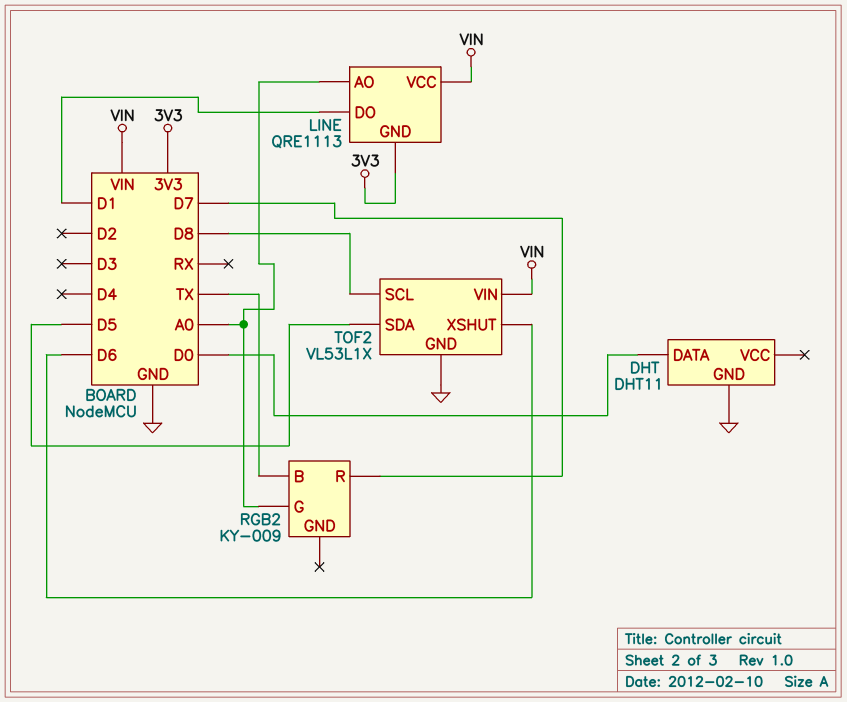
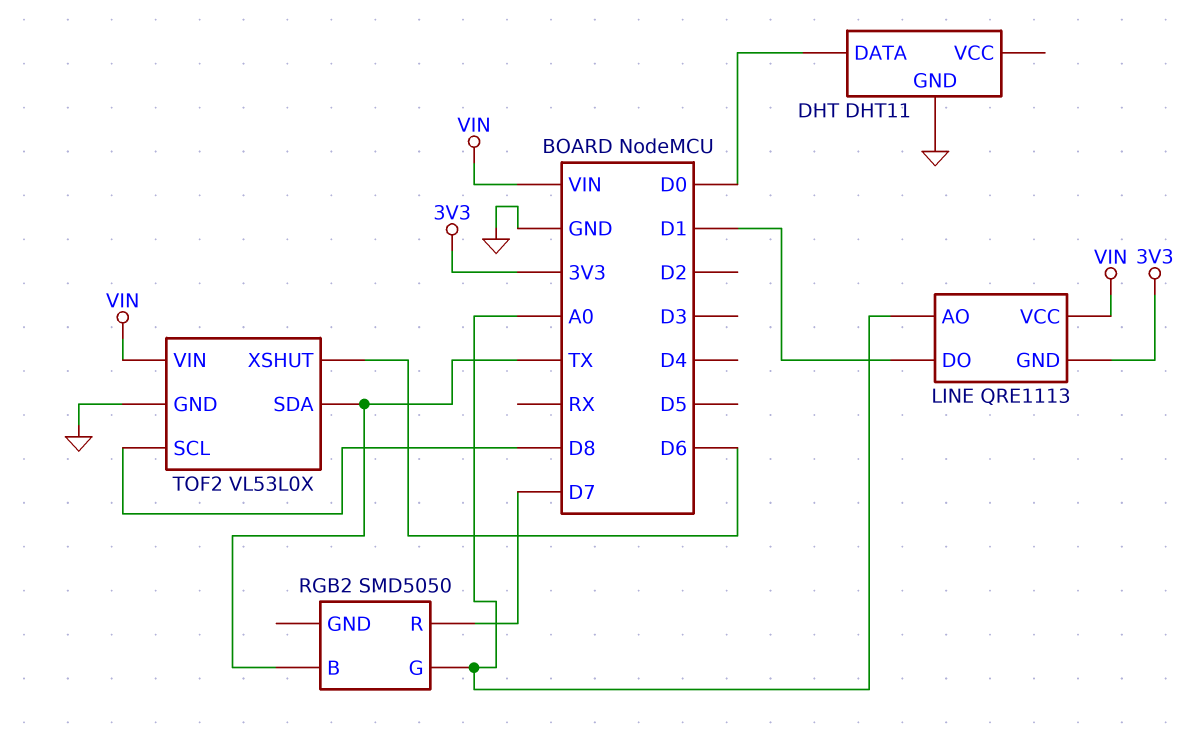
RGB2: KY-009 -> SMD5050
TOF2: VL53L1X -> VL53L0X
TOF2 pin SDA: D5 -> TX

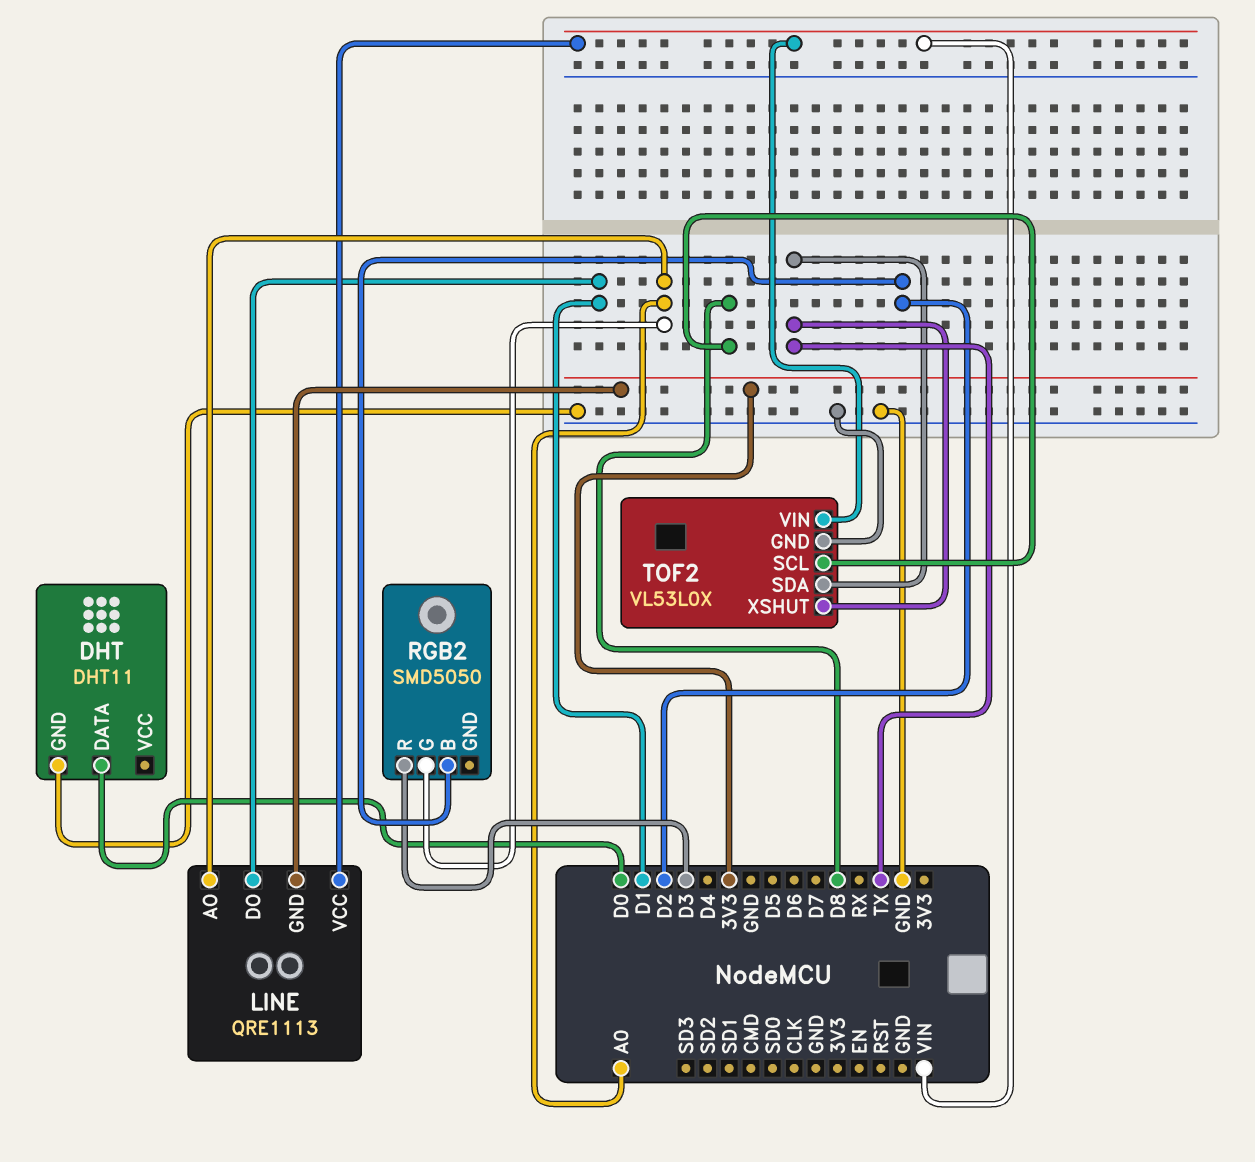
RGB2 pin B: TX -> D2
RGB2 pin R: D7 -> D3
TOF2 pin XSHUT: D6 -> TX

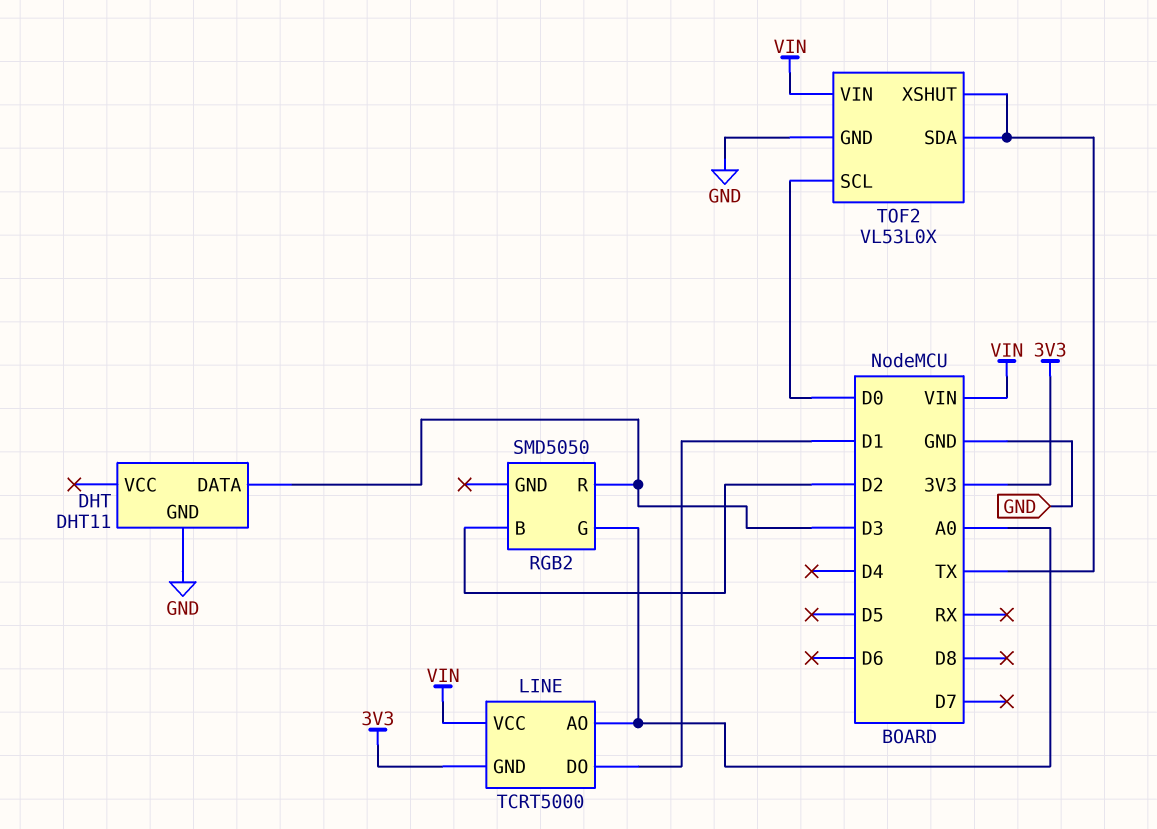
DHT pin DATA: D0 -> D3
LINE: QRE1113 -> TCRT5000
TOF2 pin SCL: D8 -> D0

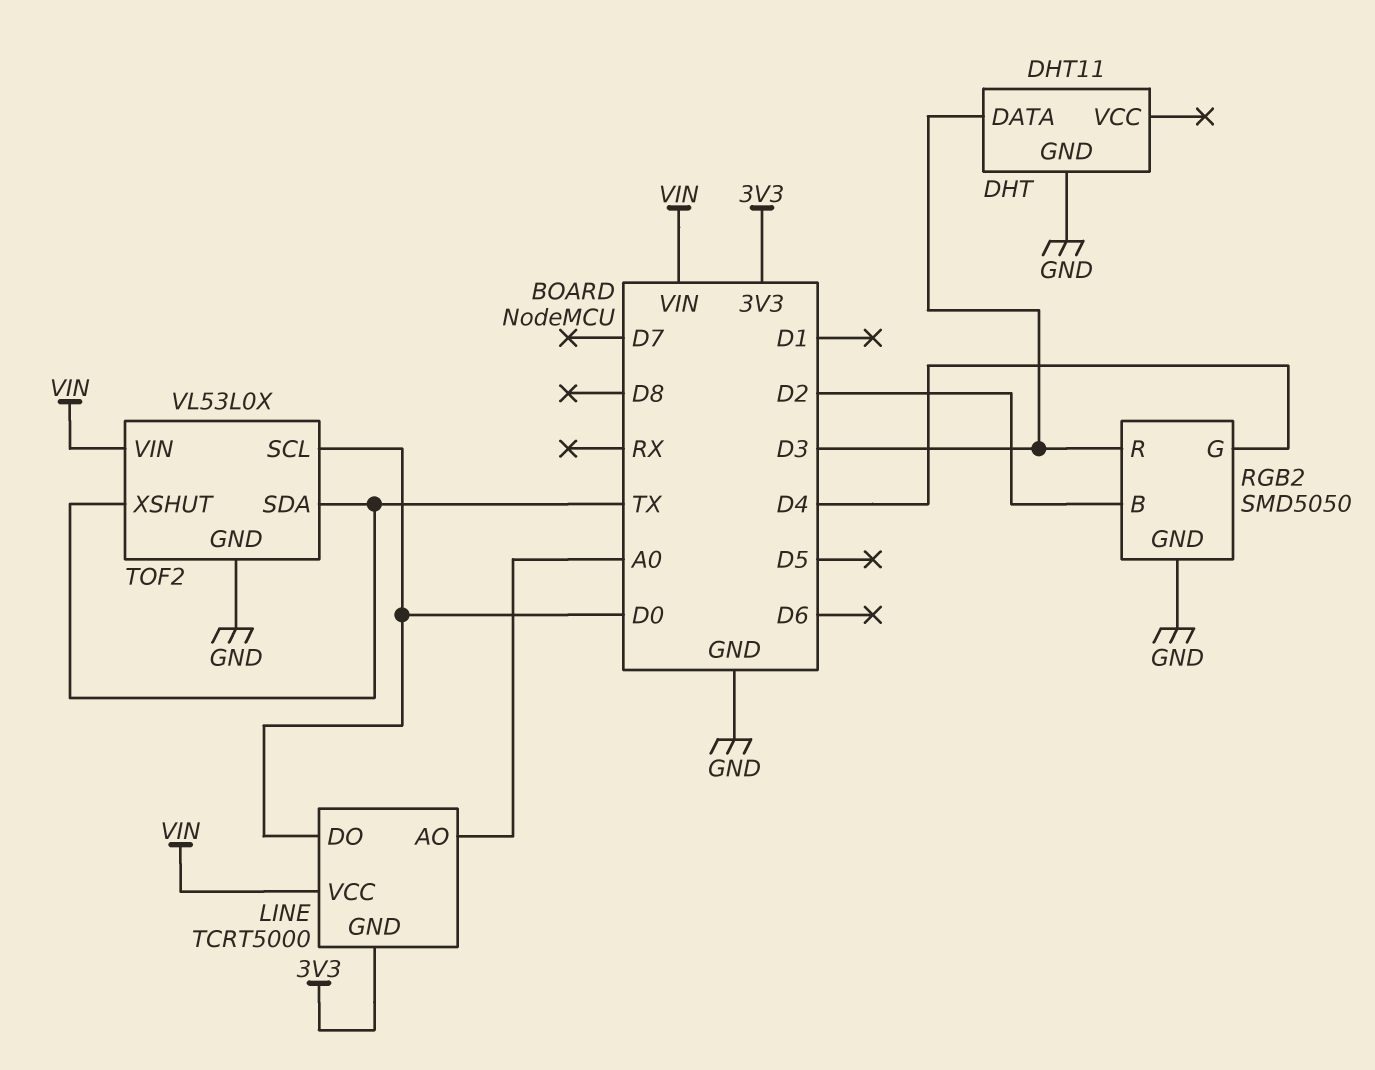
LINE pin DO: D1 -> D0
RGB2 pin G: A0 -> D4
RGB2 pin GND: none -> GND

